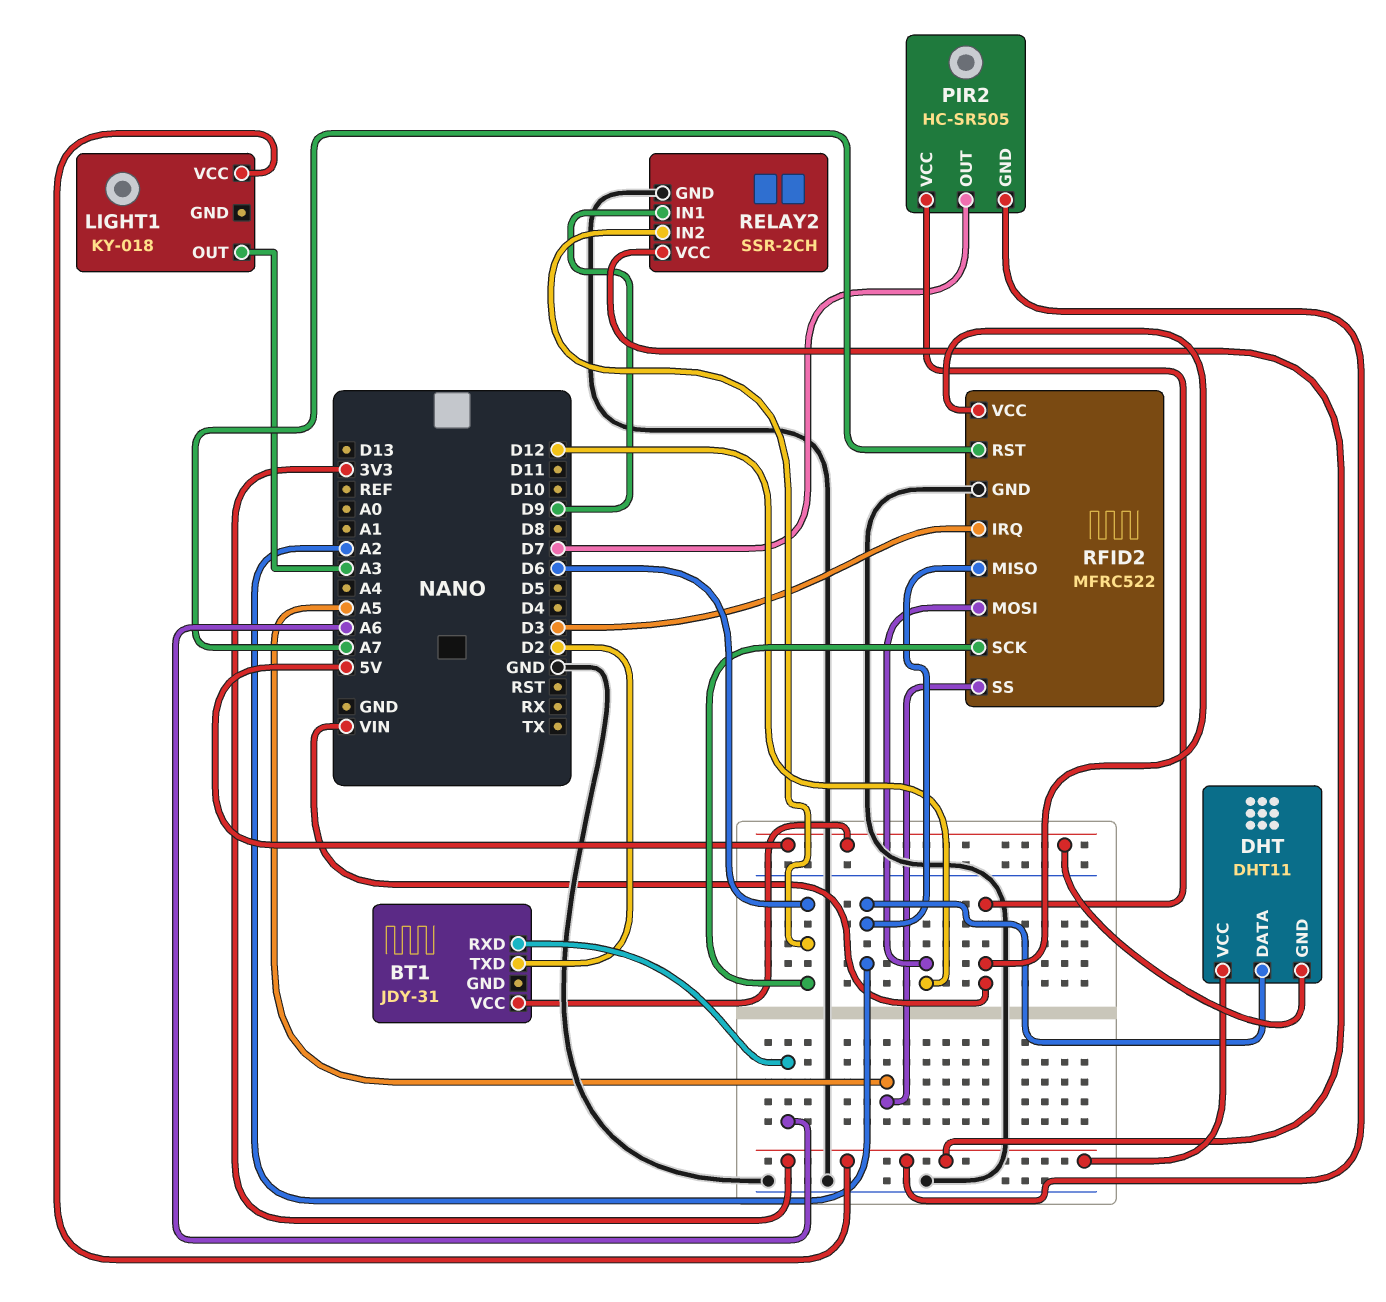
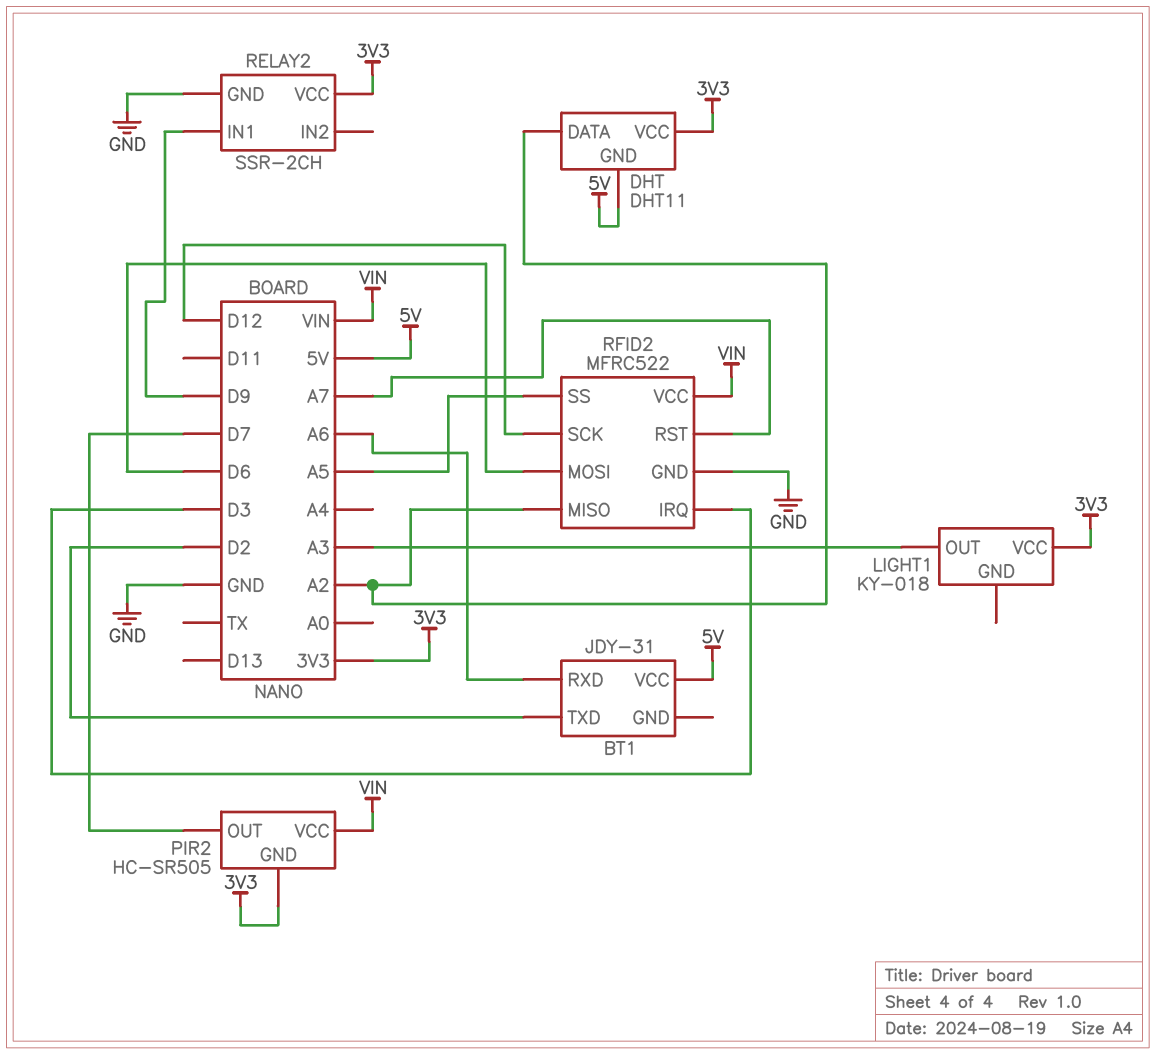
RELAY2 pin IN2: D6 -> none
RFID2 pin MOSI: D12 -> D6
RFID2 pin SCK: D6 -> D12

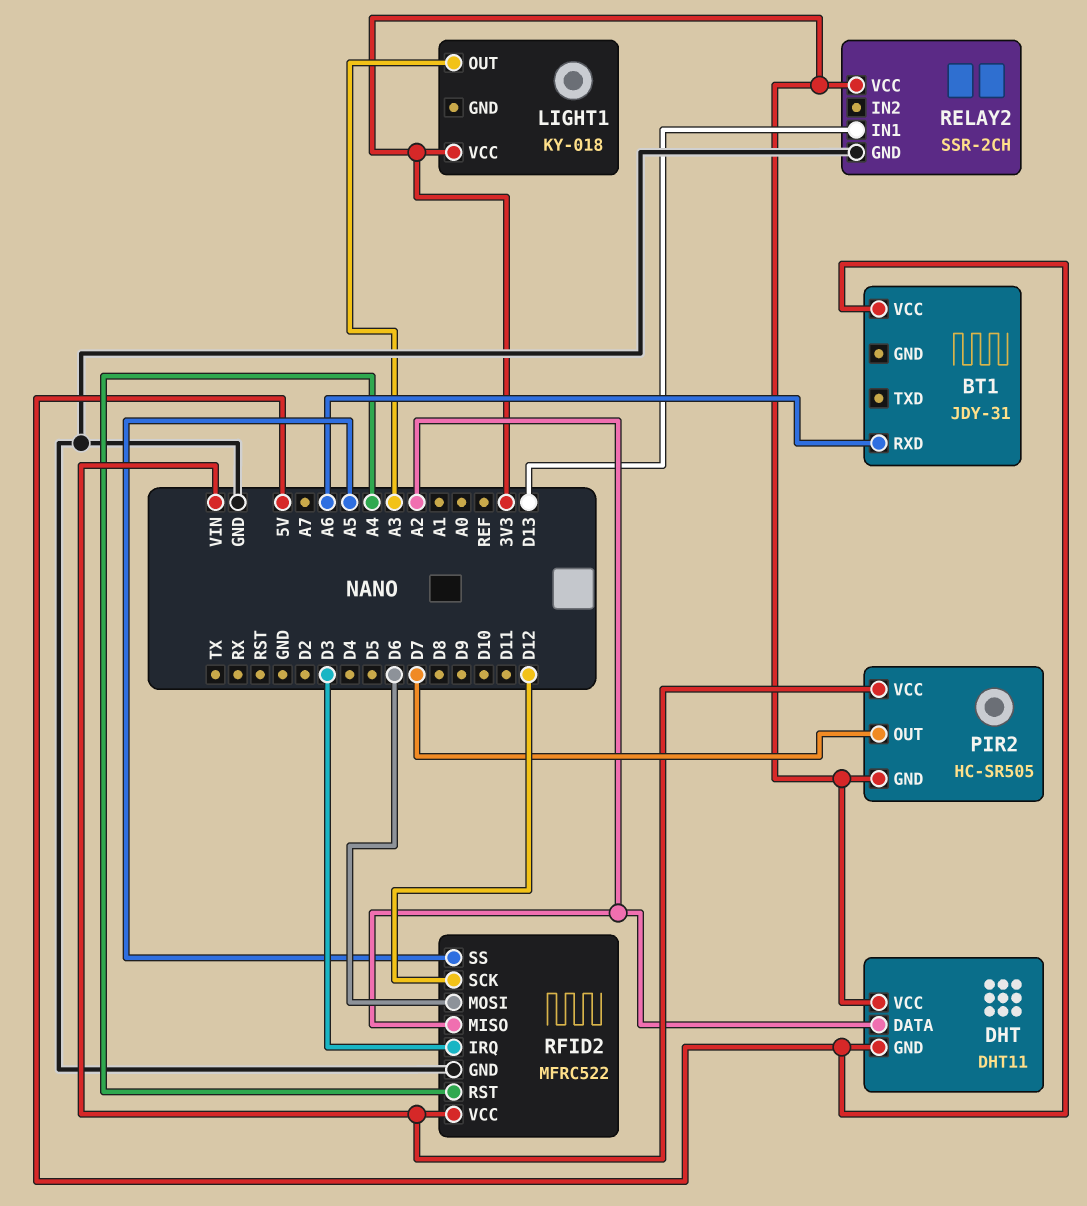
BT1 pin TXD: D2 -> none
RELAY2 pin IN1: D9 -> D13
RFID2 pin RST: A7 -> A4

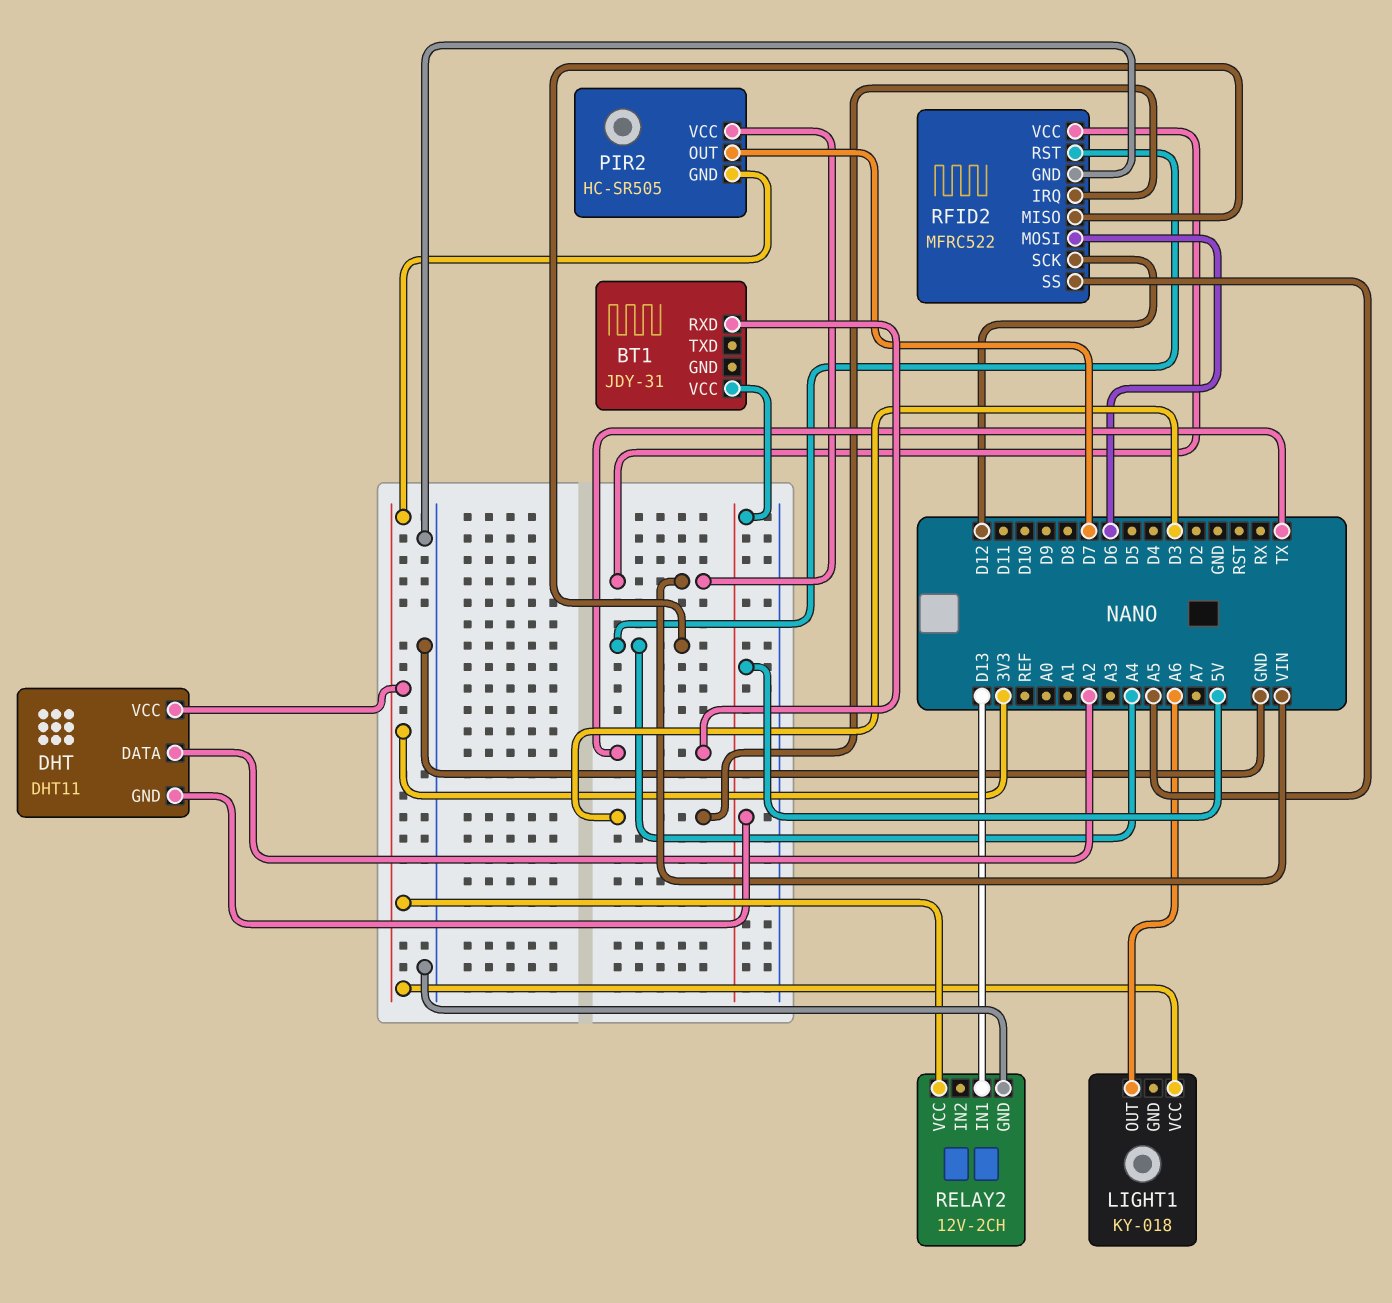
BT1 pin RXD: A6 -> TX
LIGHT1 pin OUT: A3 -> A6
RELAY2: SSR-2CH -> 12V-2CH
RFID2 pin MISO: A2 -> A4

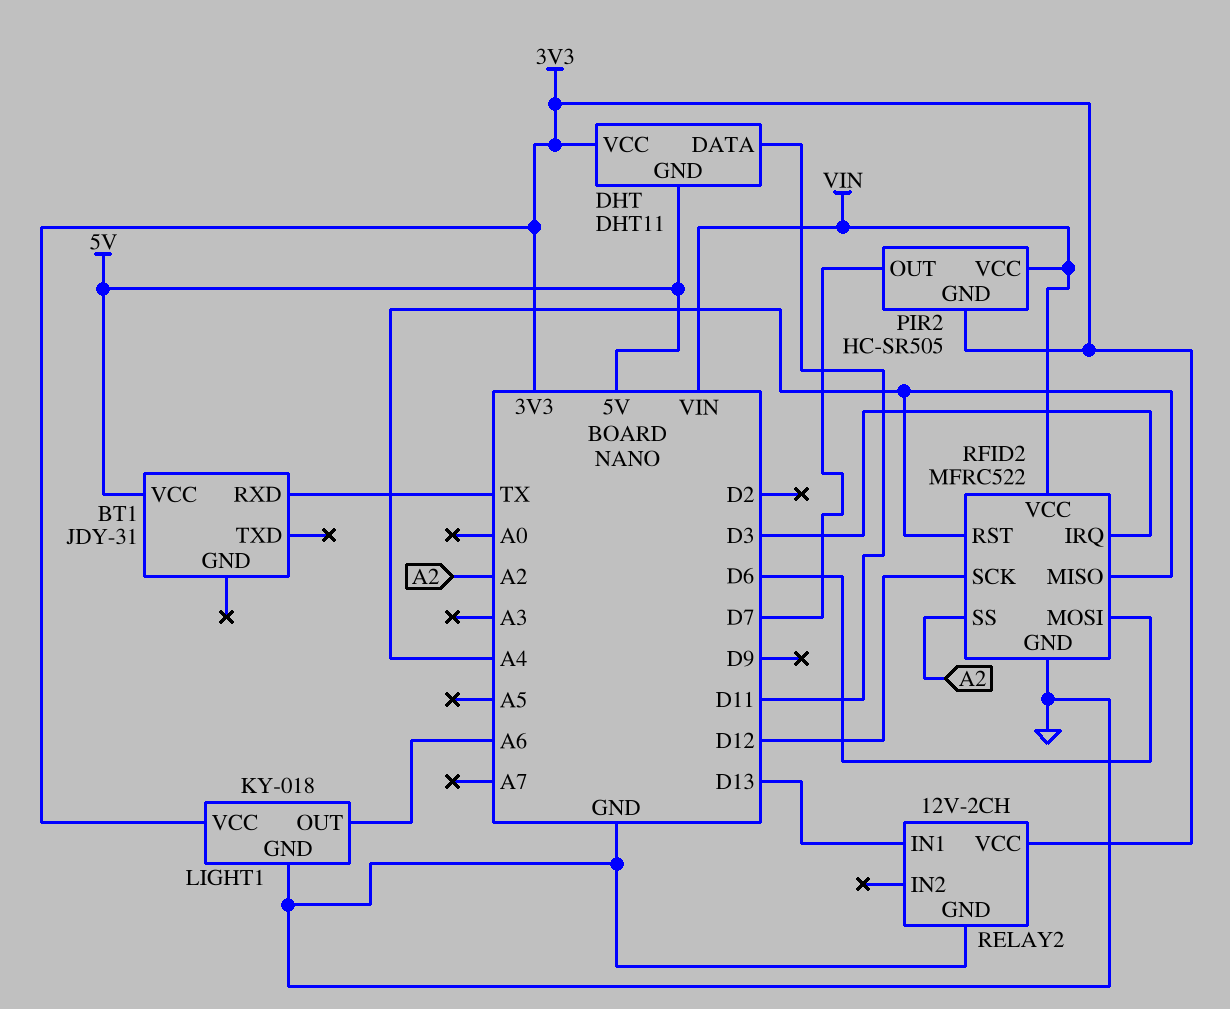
DHT pin DATA: A2 -> D11
LIGHT1 pin GND: none -> GND
RFID2 pin SS: A5 -> A2

